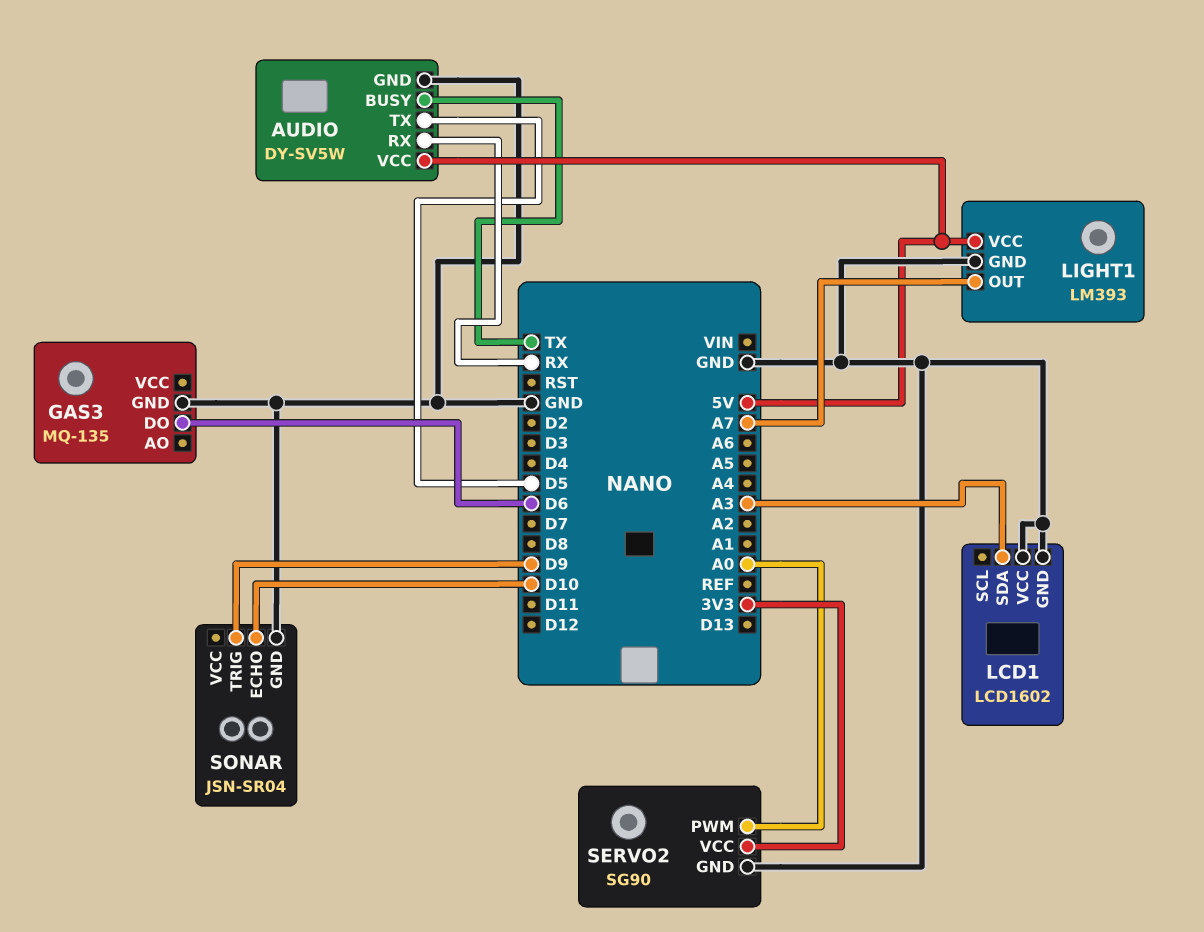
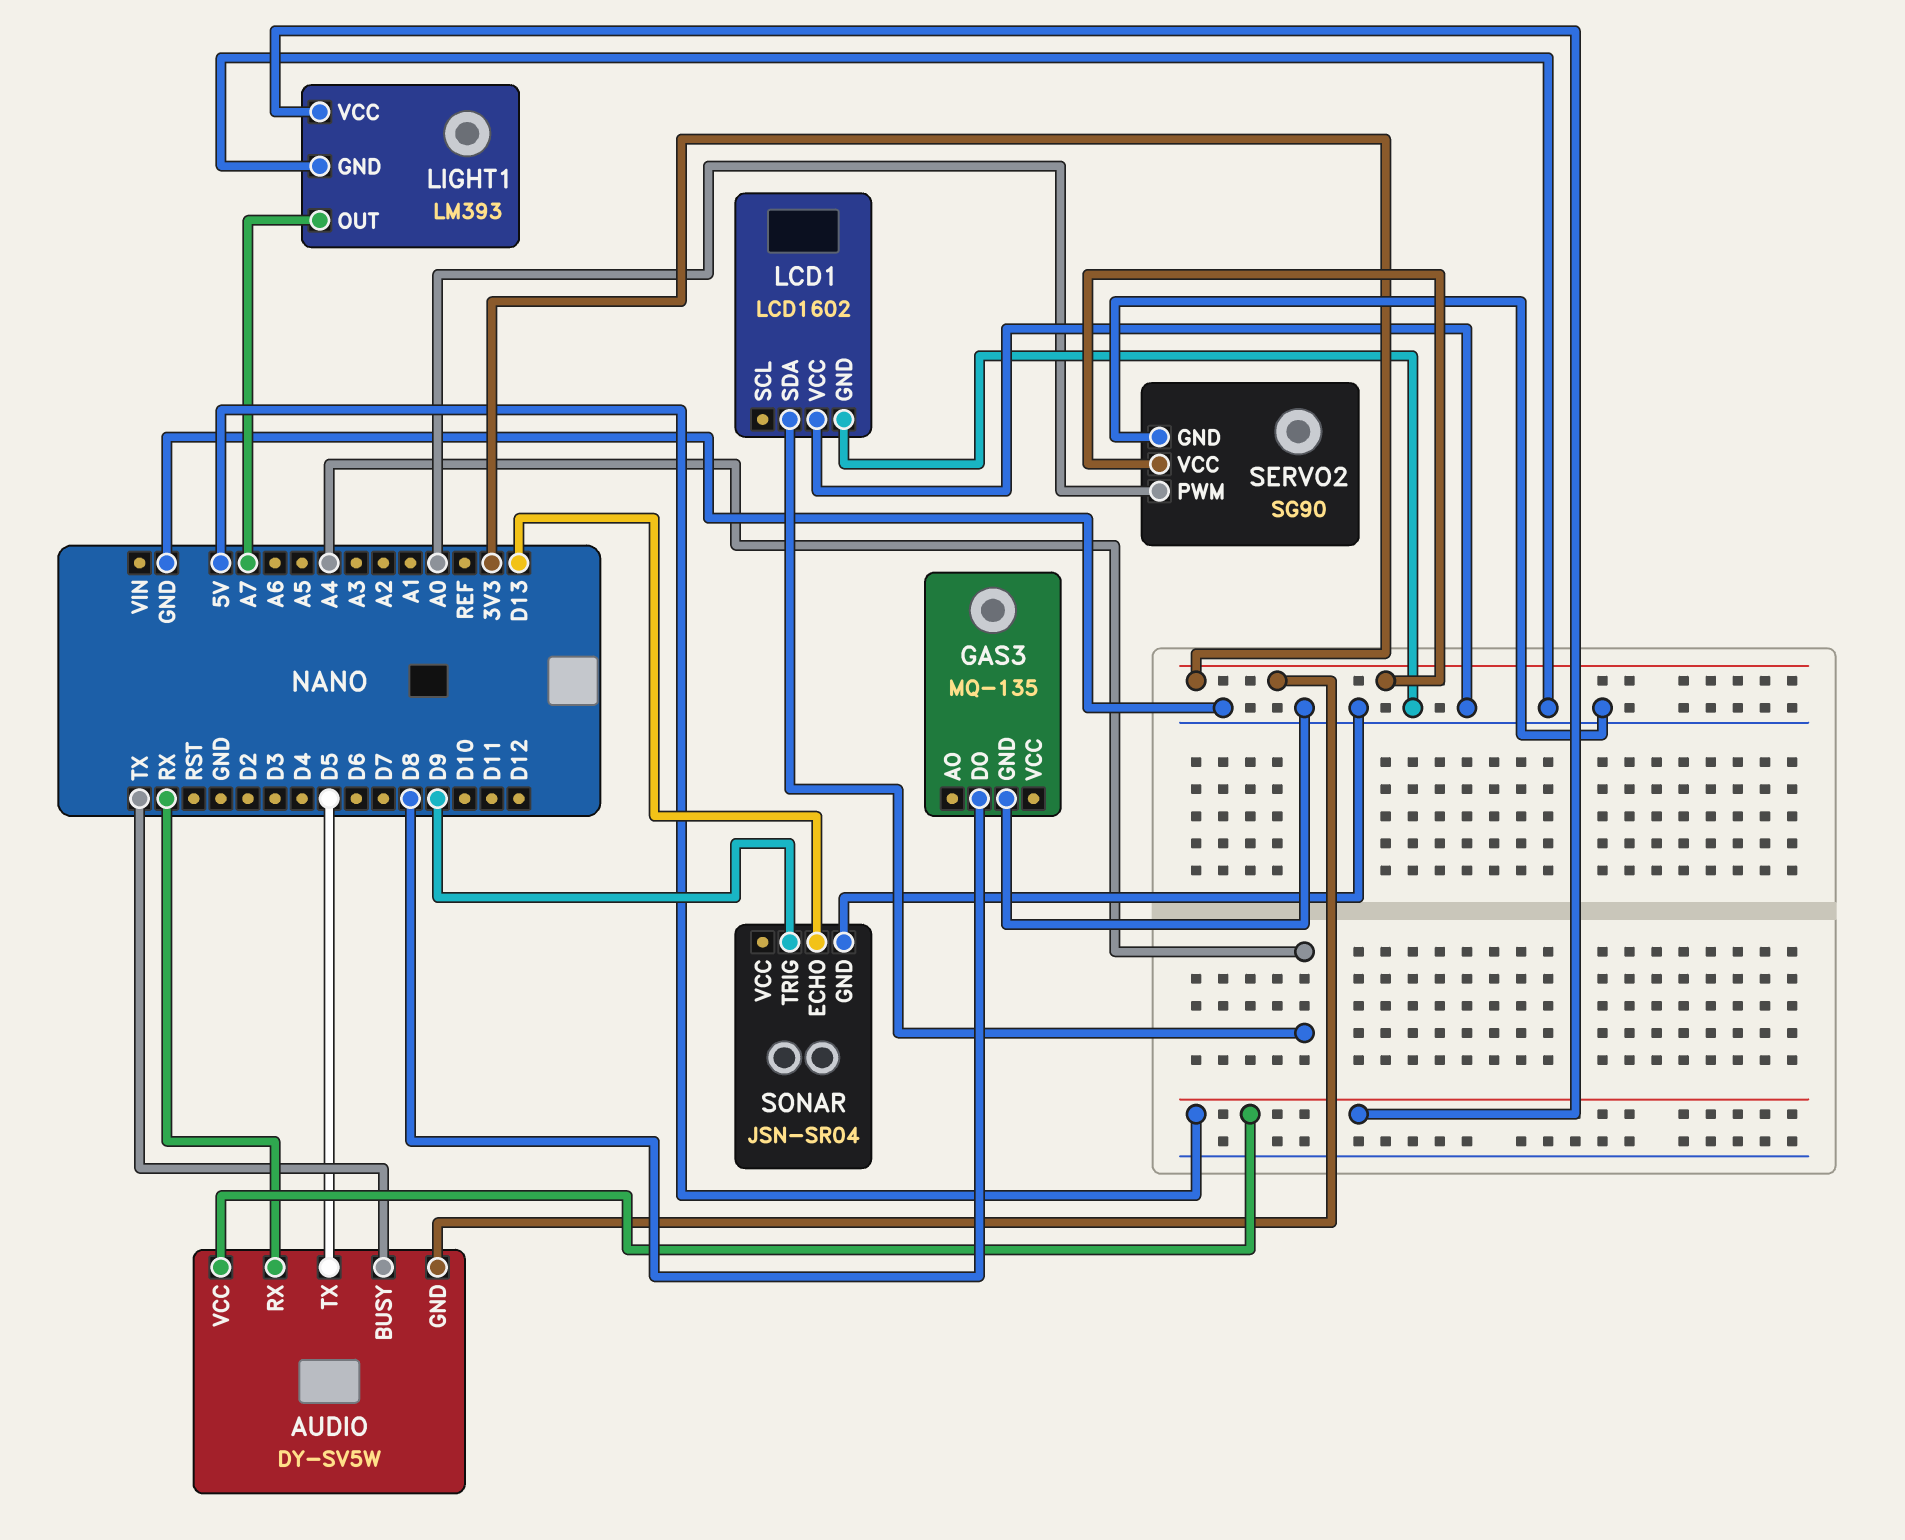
AUDIO pin GND: GND -> 3V3
GAS3 pin DO: D6 -> D8
LCD1 pin SDA: A3 -> A4
SONAR pin ECHO: D10 -> D13

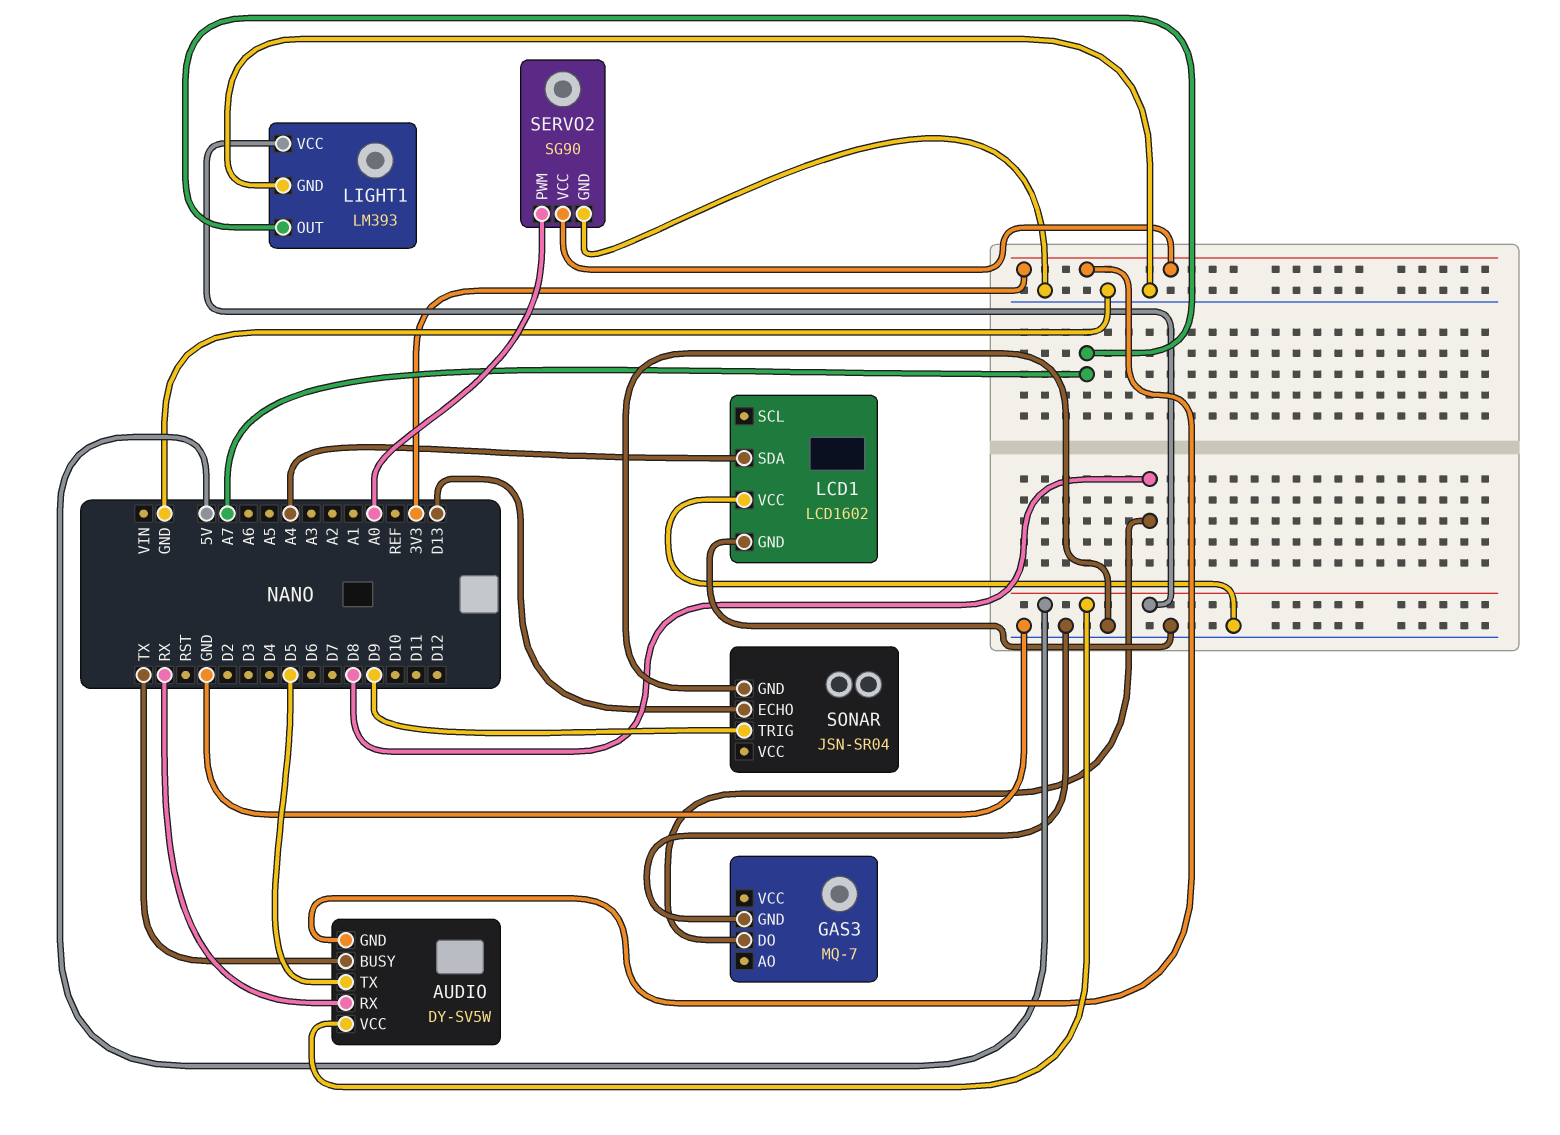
GAS3: MQ-135 -> MQ-7

